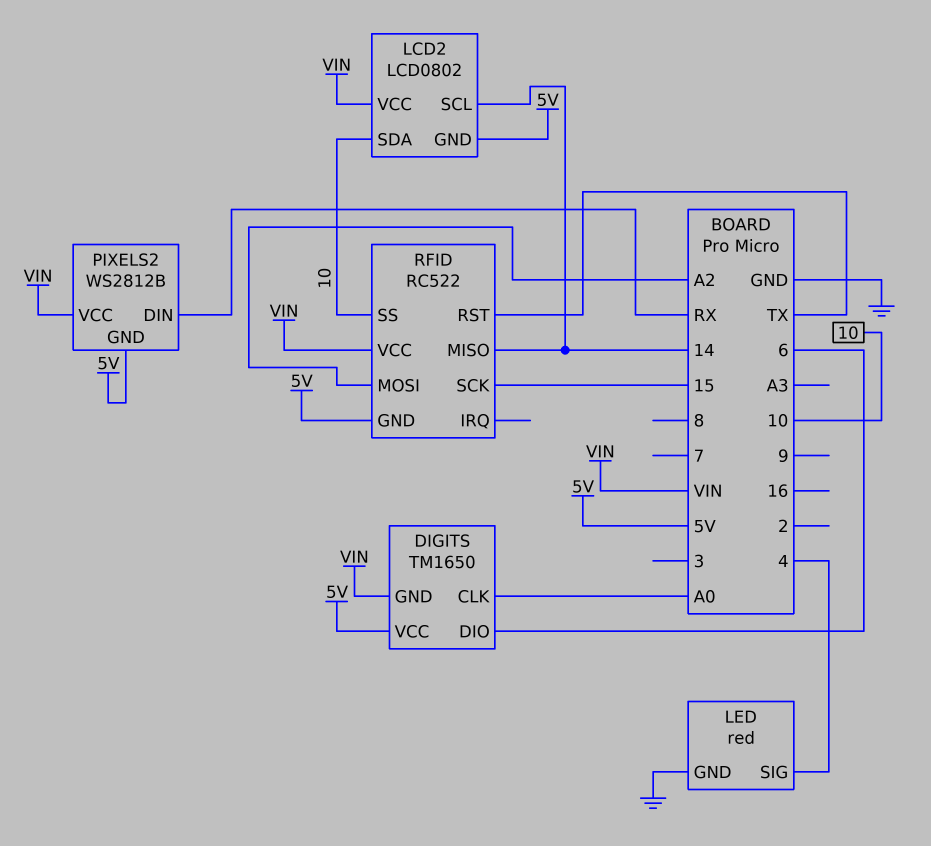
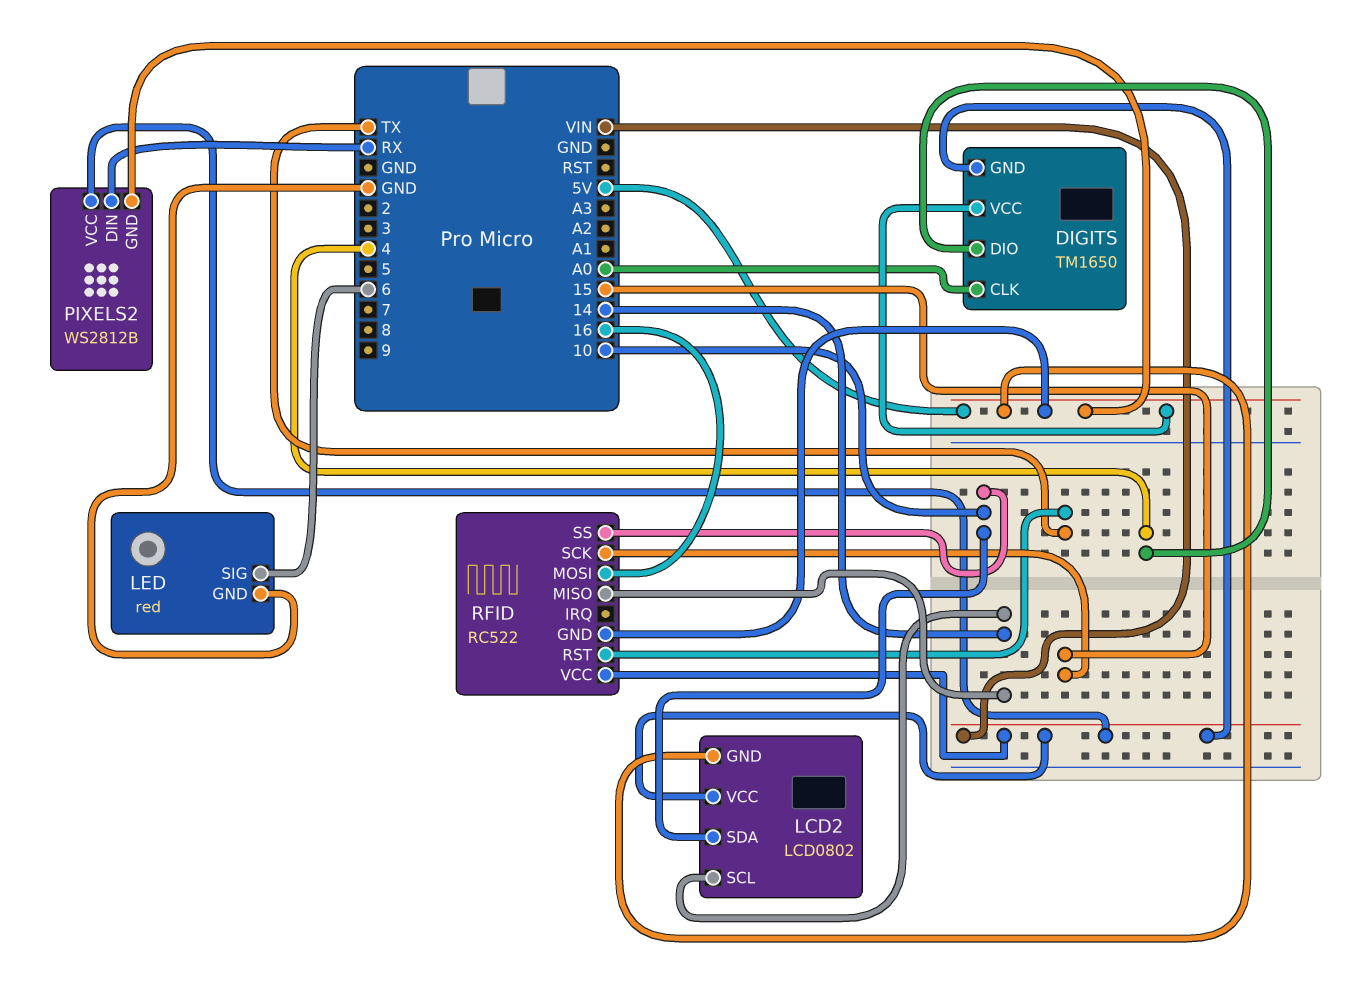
DIGITS pin DIO: 6 -> 4
LED pin SIG: 4 -> 6
RFID pin MOSI: A2 -> 16

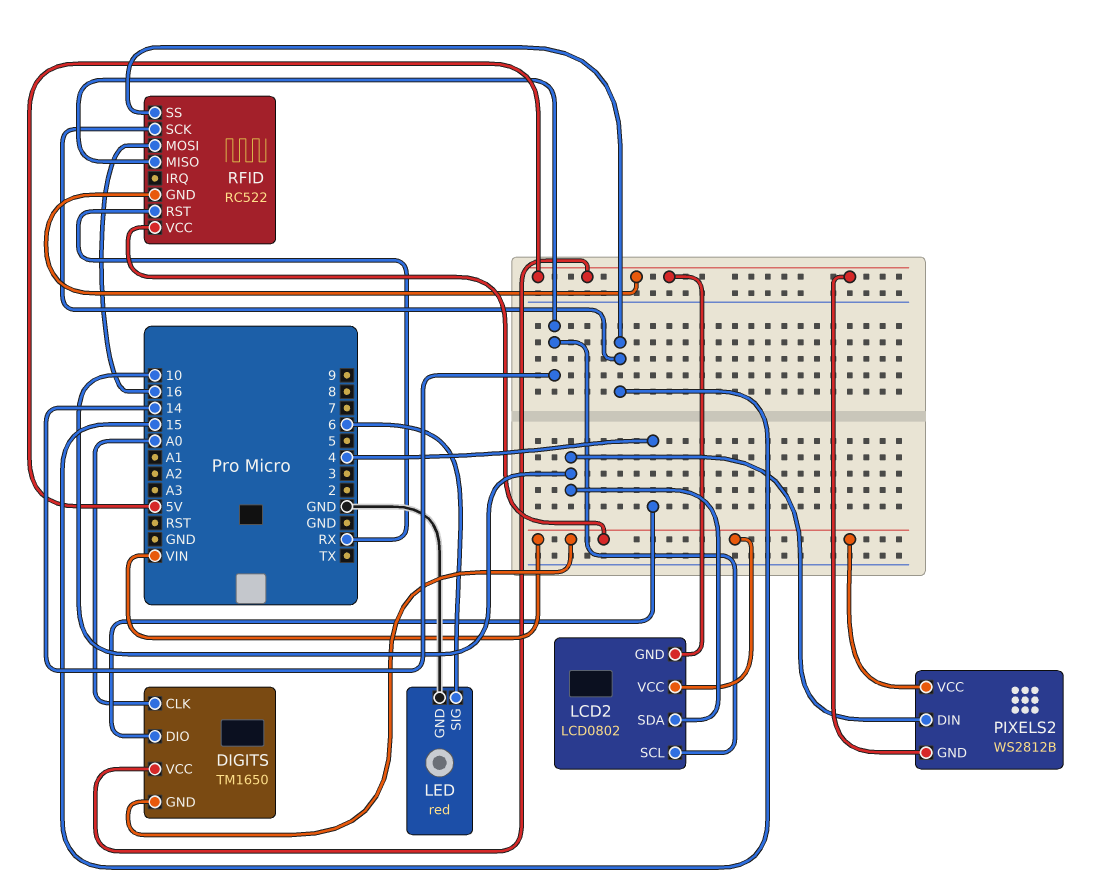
PIXELS2 pin DIN: RX -> 10
RFID pin RST: TX -> RX
RFID pin SS: 10 -> 15

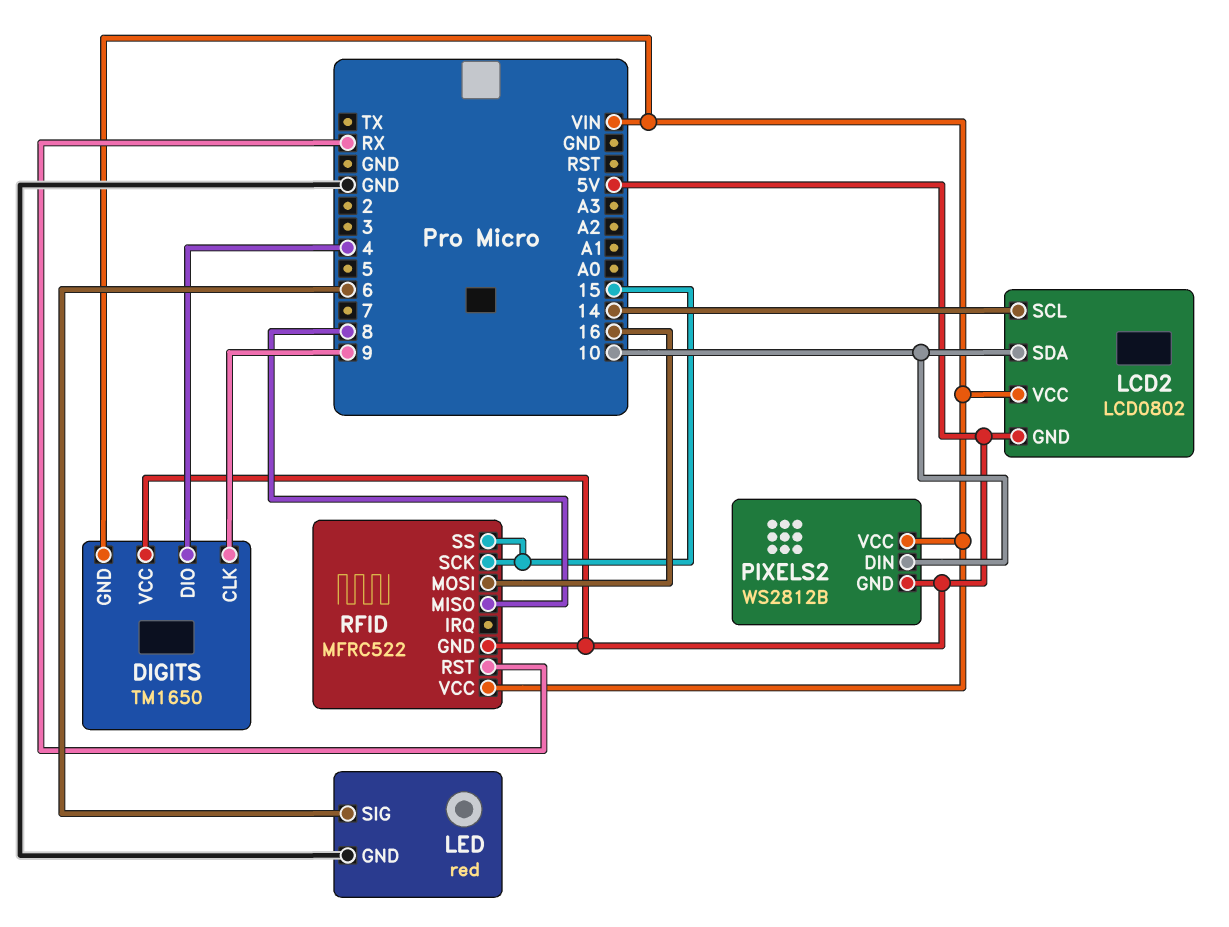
DIGITS pin CLK: A0 -> 9
RFID: RC522 -> MFRC522
RFID pin MISO: 14 -> 8

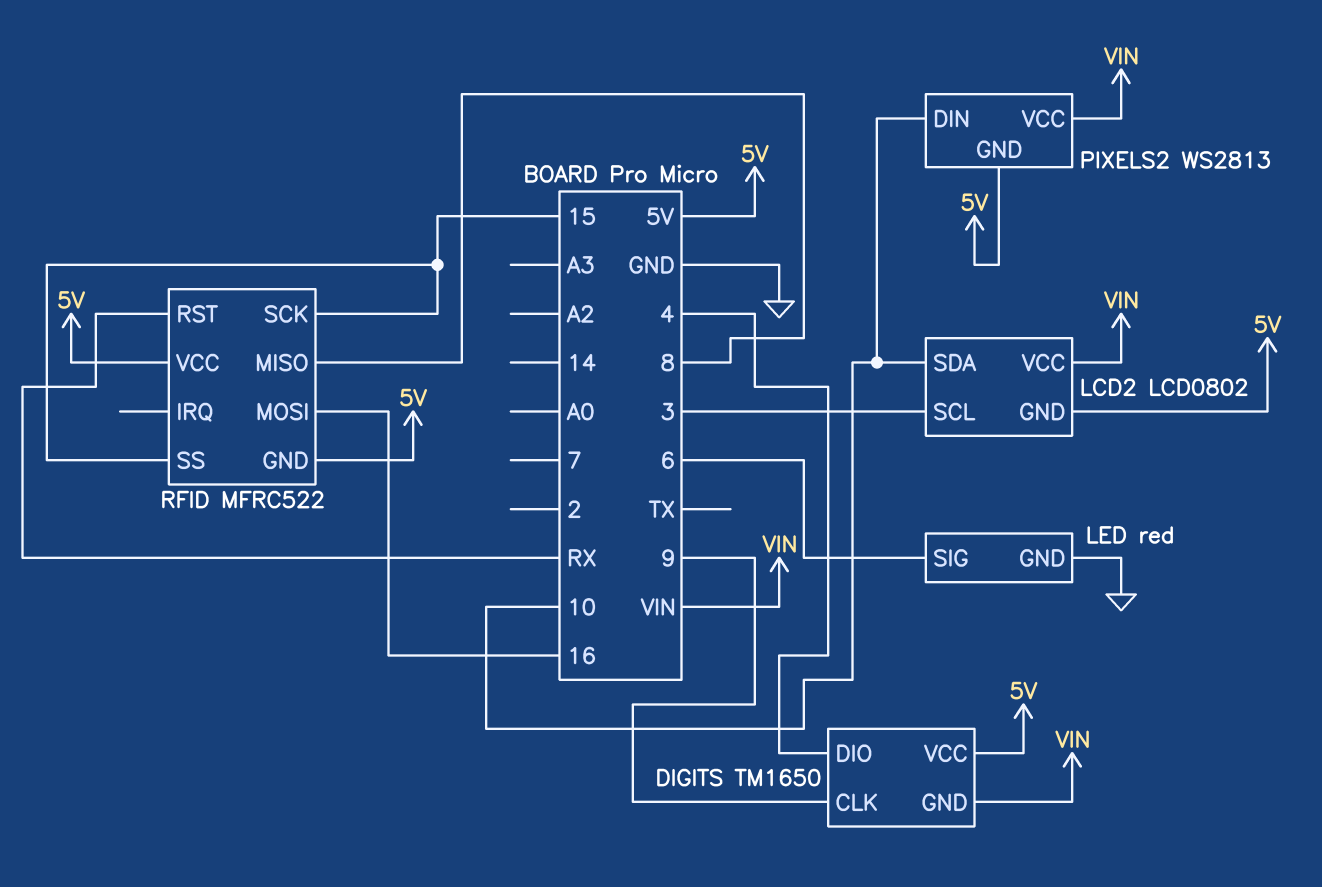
LCD2 pin SCL: 14 -> 3
PIXELS2: WS2812B -> WS2813
RFID pin VCC: VIN -> 5V

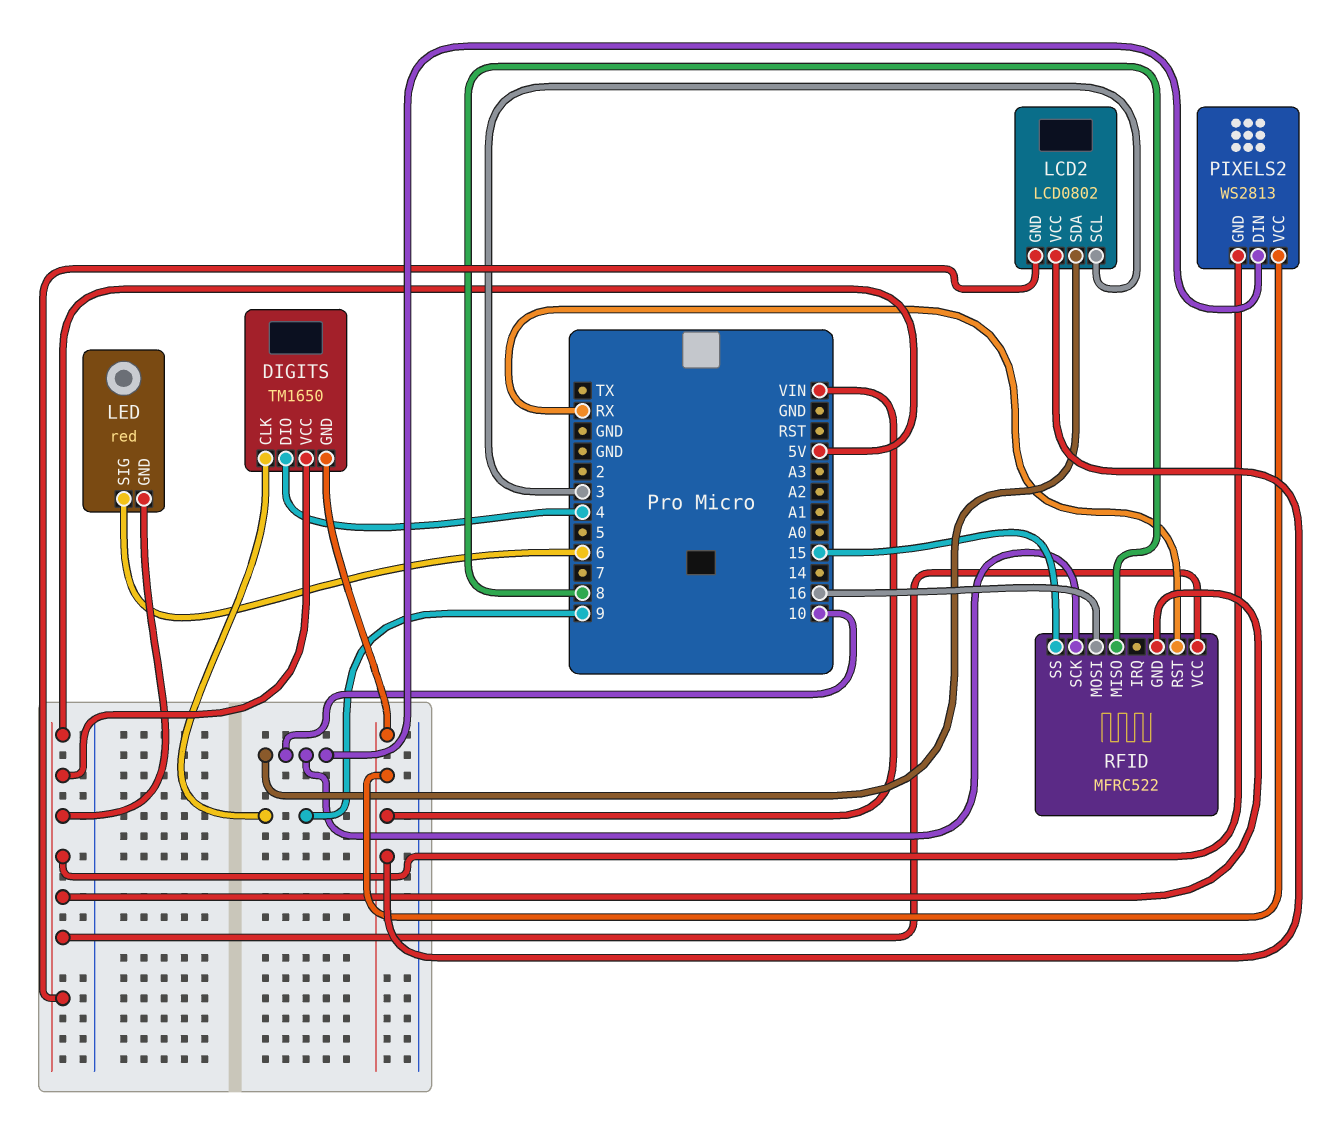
LED pin GND: GND -> 5V
RFID pin SCK: 15 -> 10

